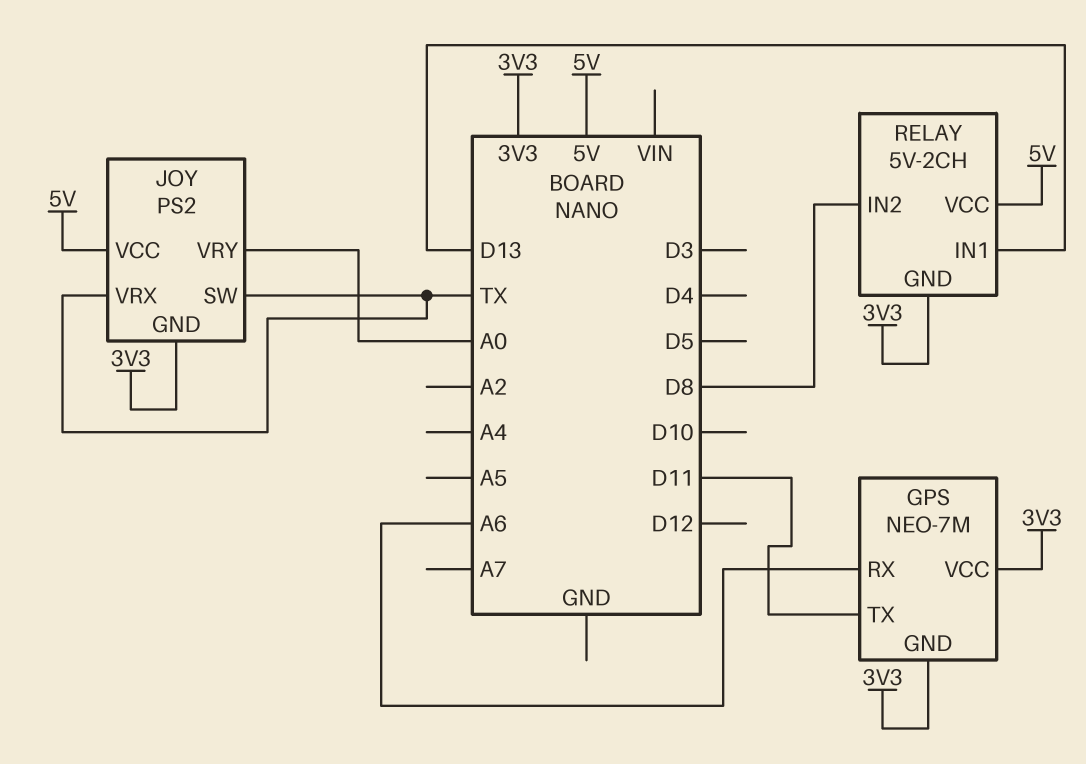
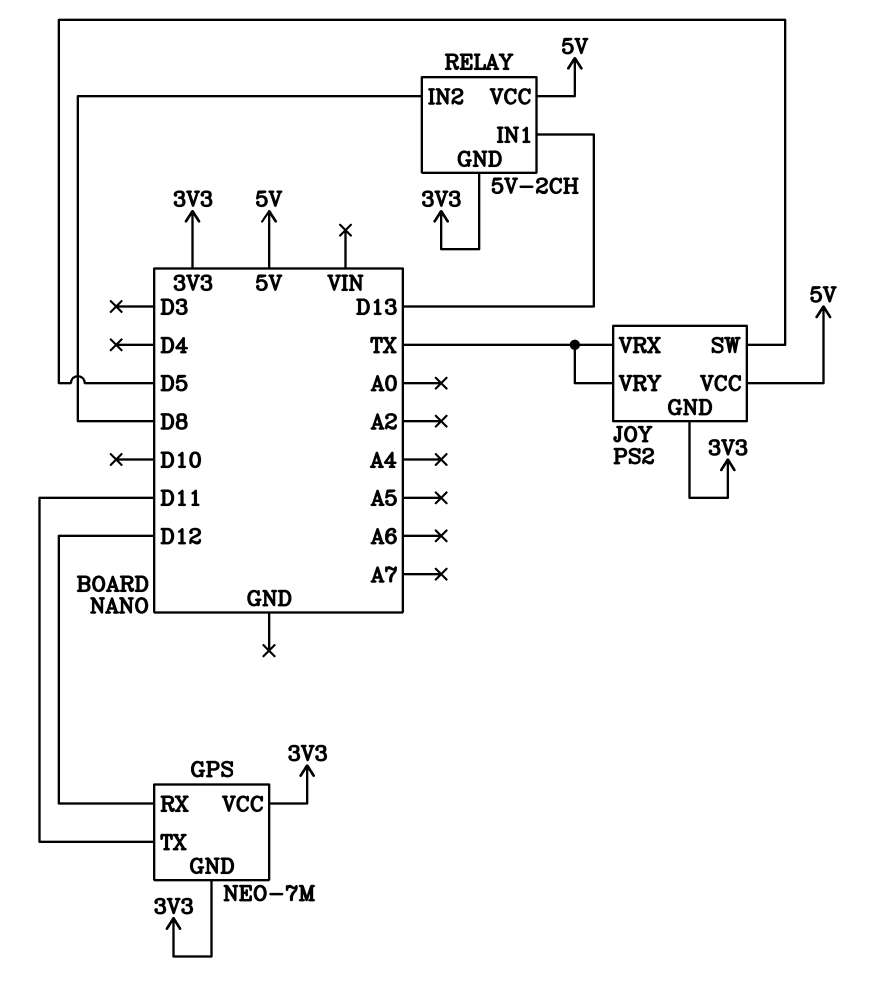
GPS pin RX: A6 -> D12
JOY pin SW: TX -> D5
JOY pin VRY: A0 -> TX

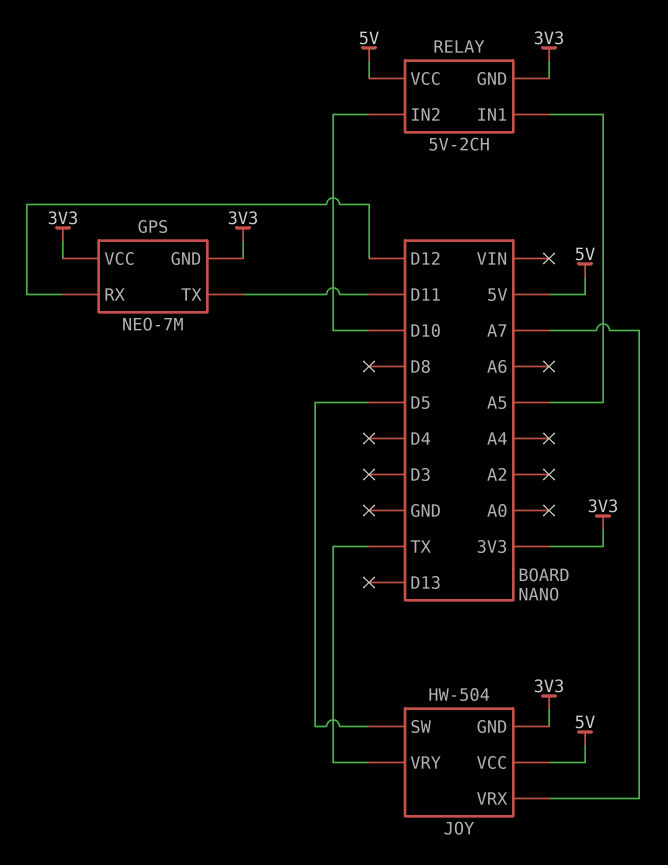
JOY: PS2 -> HW-504
JOY pin VRX: TX -> A7
RELAY pin IN1: D13 -> A5
RELAY pin IN2: D8 -> D10

